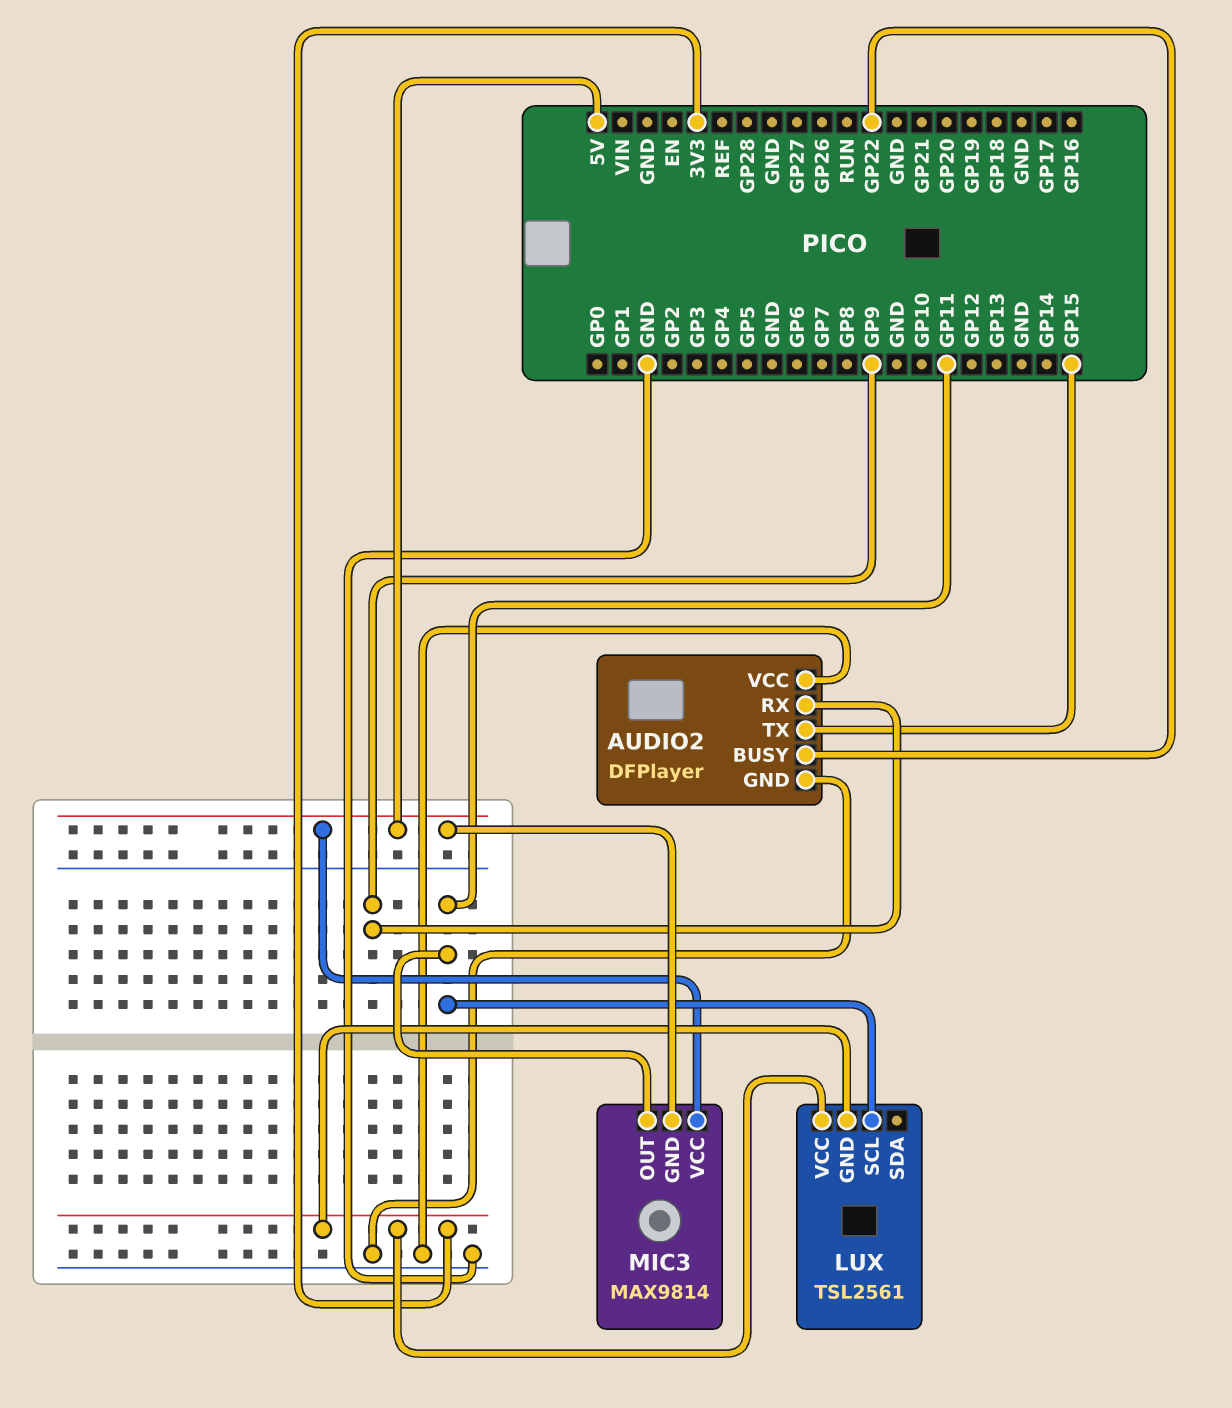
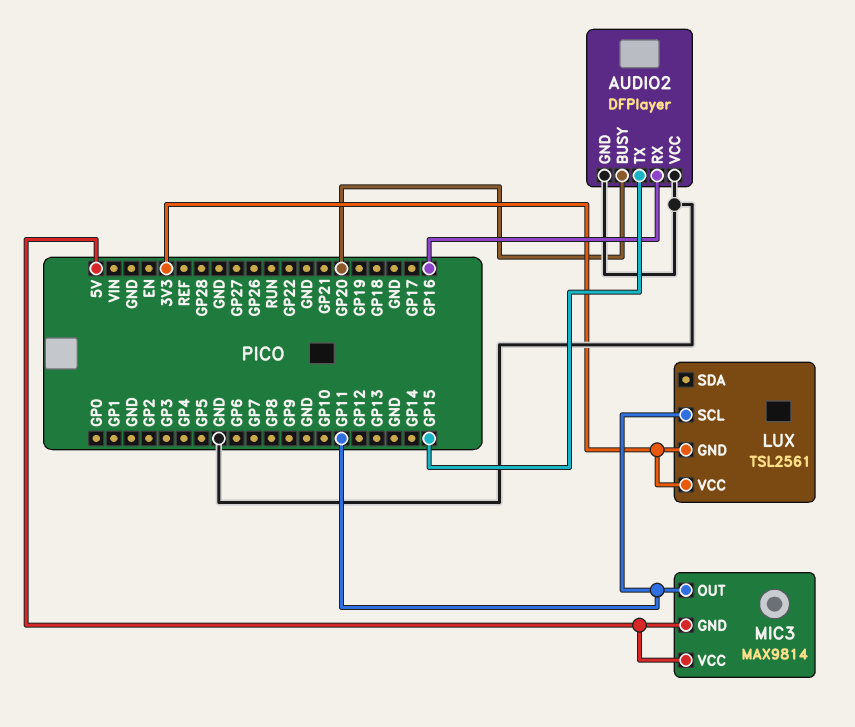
AUDIO2 pin BUSY: GP22 -> GP20
AUDIO2 pin RX: GP9 -> GP16

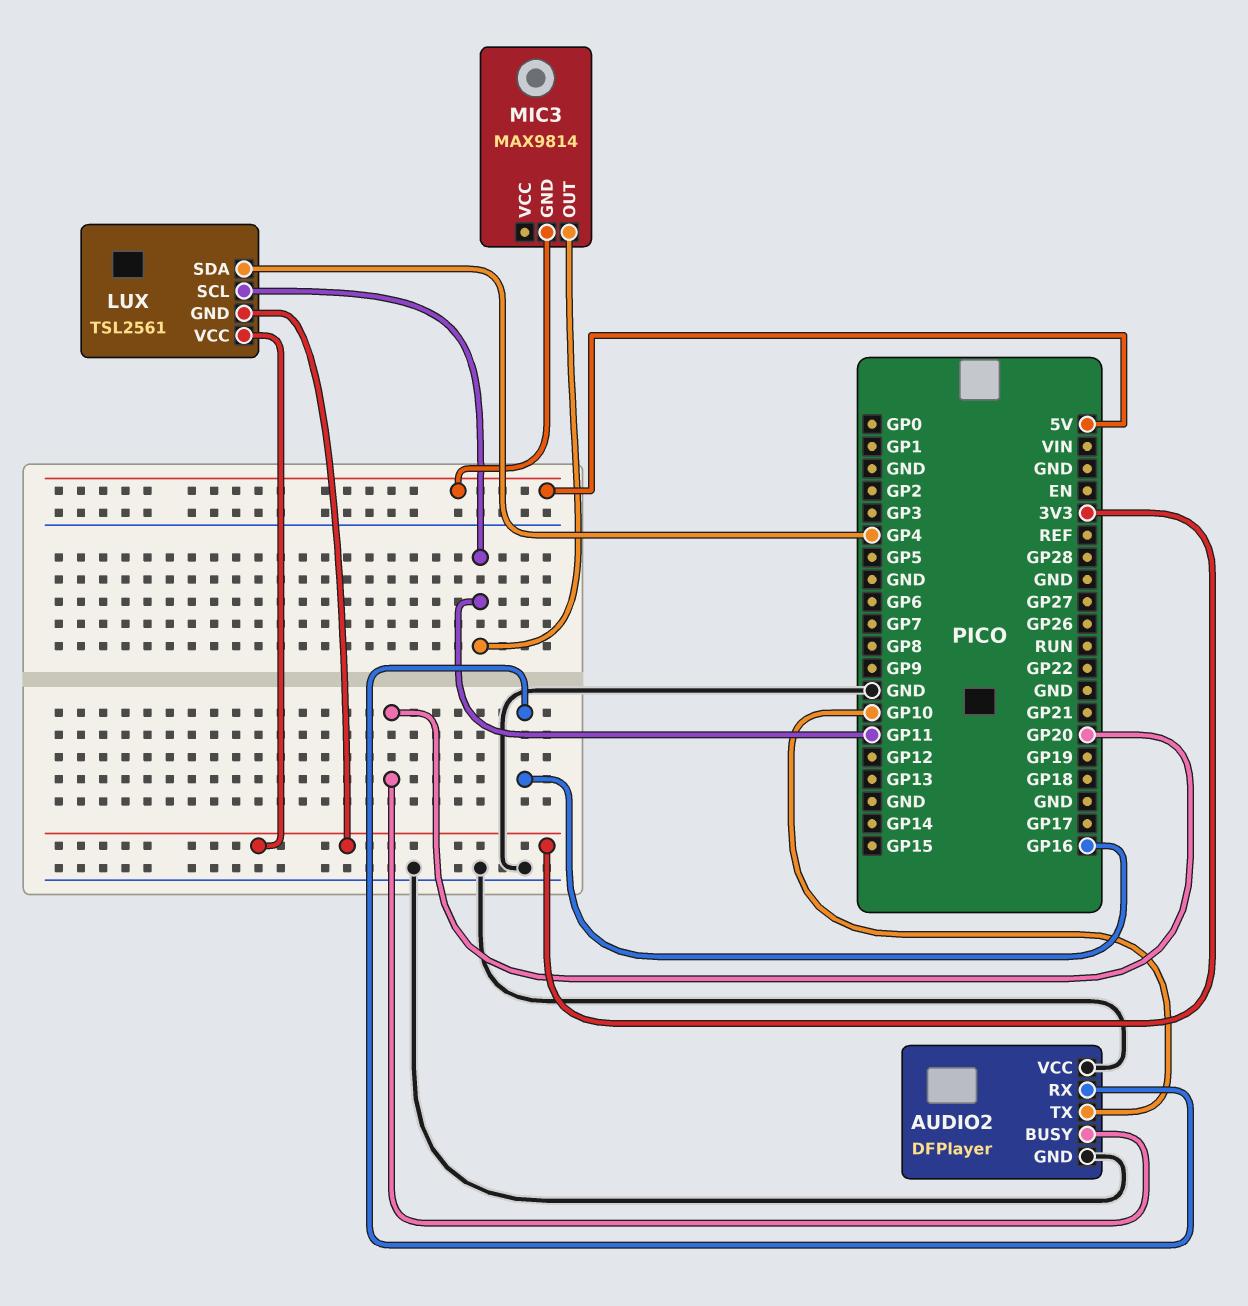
AUDIO2 pin TX: GP15 -> GP10
LUX pin SDA: none -> GP4
MIC3 pin VCC: 5V -> none

